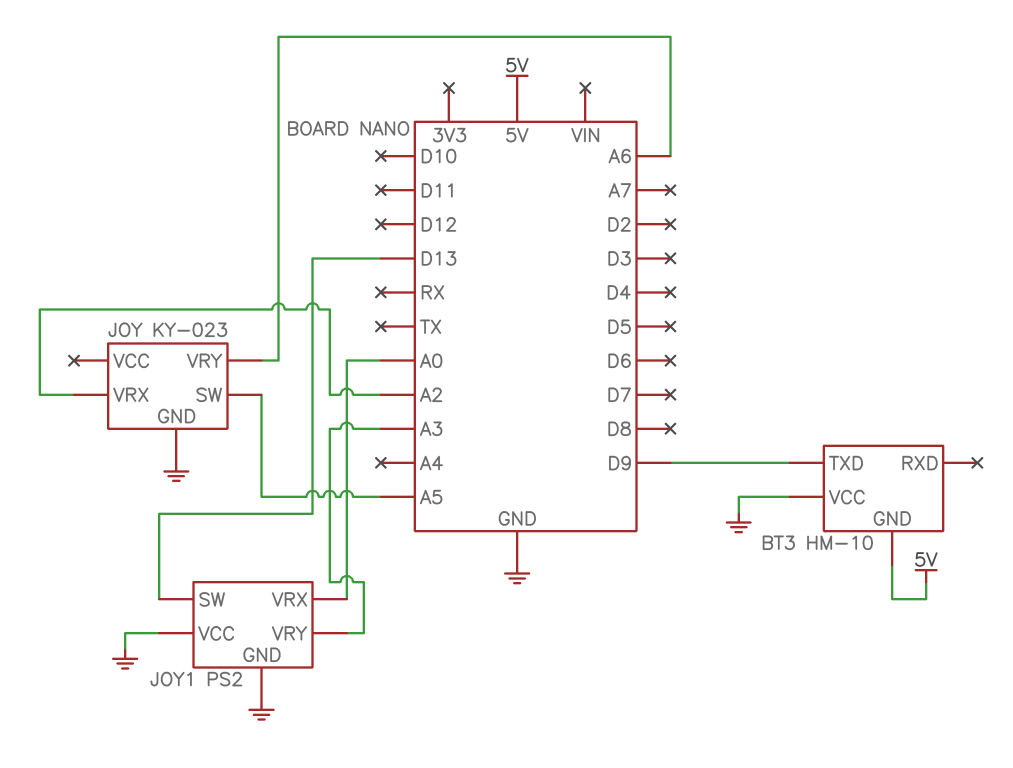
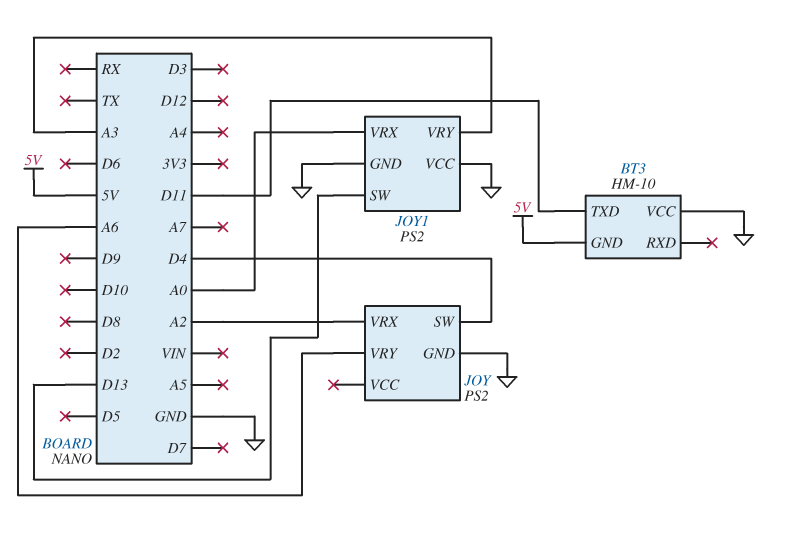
BT3 pin TXD: D9 -> D11
JOY: KY-023 -> PS2
JOY pin SW: A5 -> D4

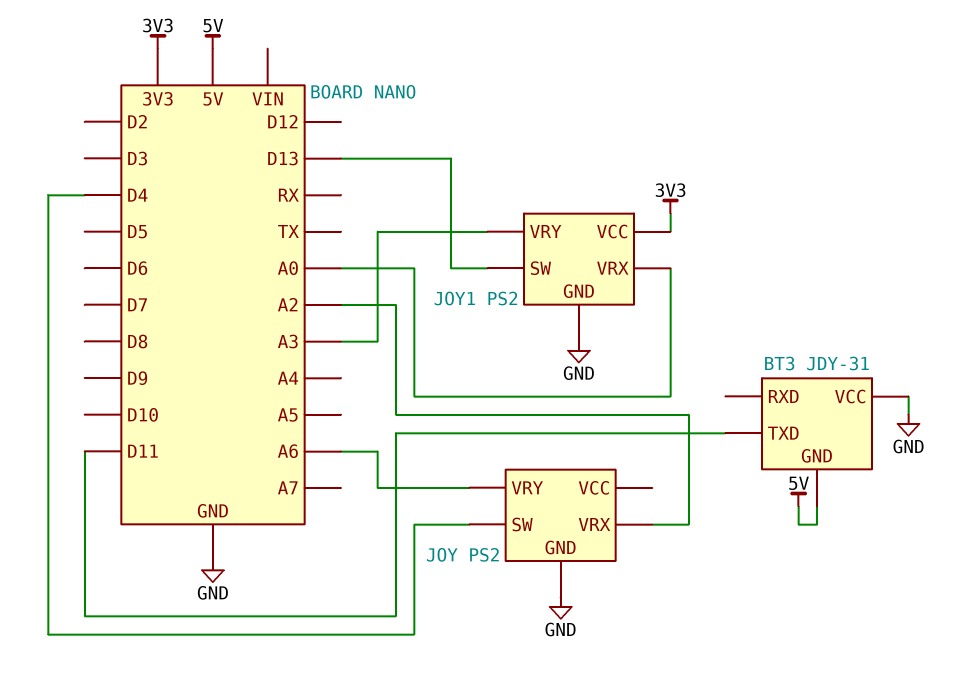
BT3: HM-10 -> JDY-31
JOY1 pin VCC: GND -> 3V3

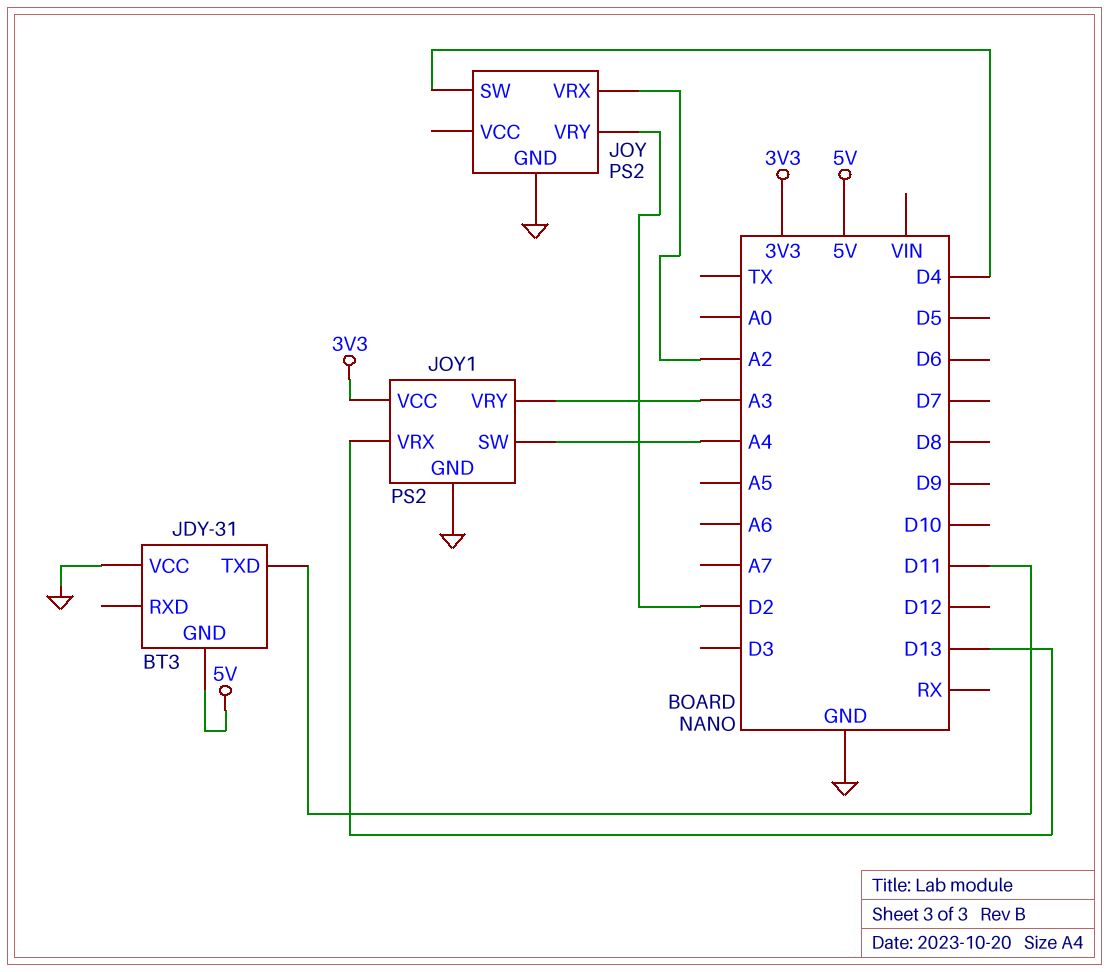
JOY pin VRY: A6 -> D2
JOY1 pin SW: D13 -> A4
JOY1 pin VRX: A0 -> D13

